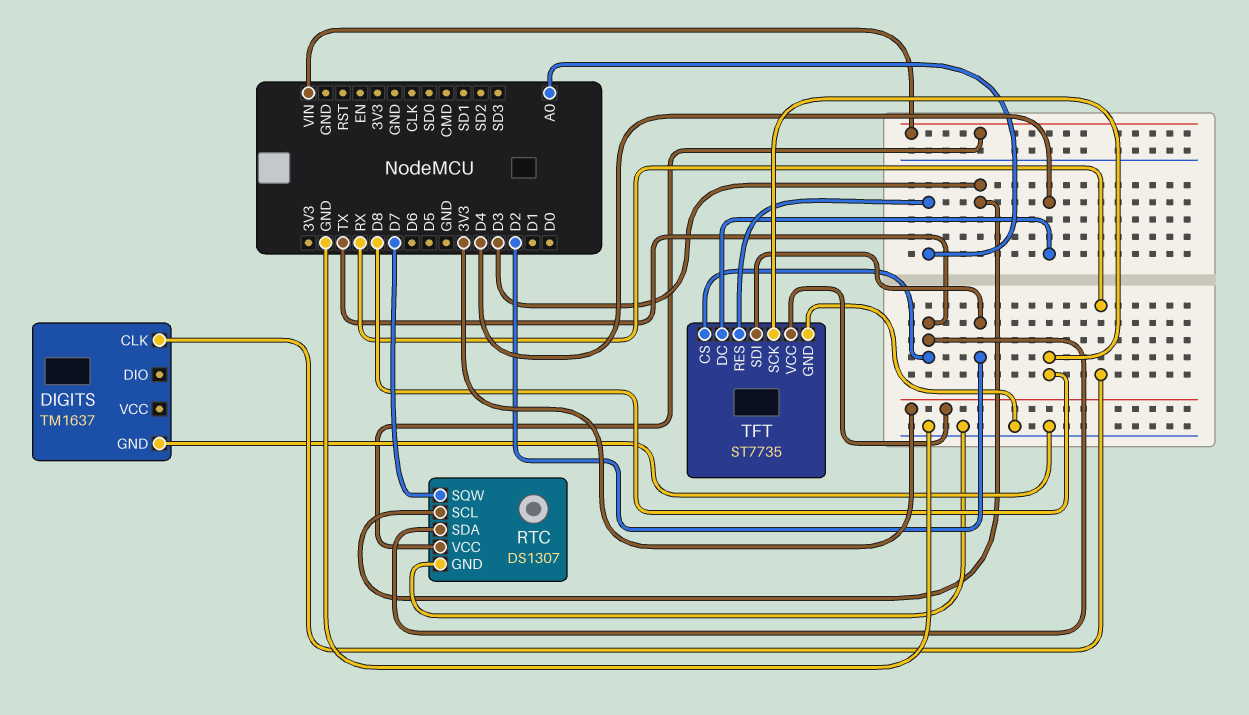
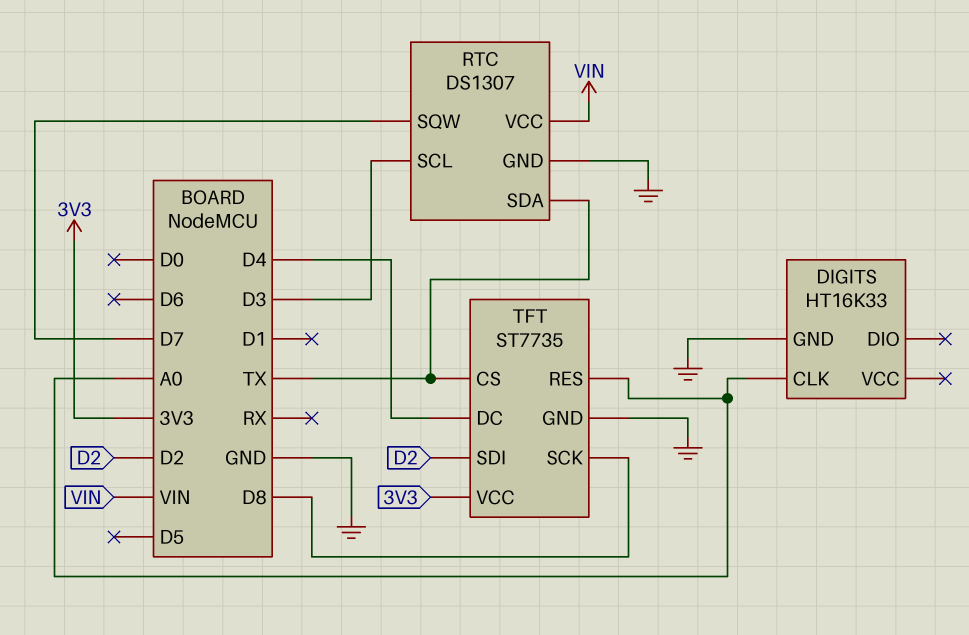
DIGITS: TM1637 -> HT16K33
DIGITS pin CLK: RX -> A0

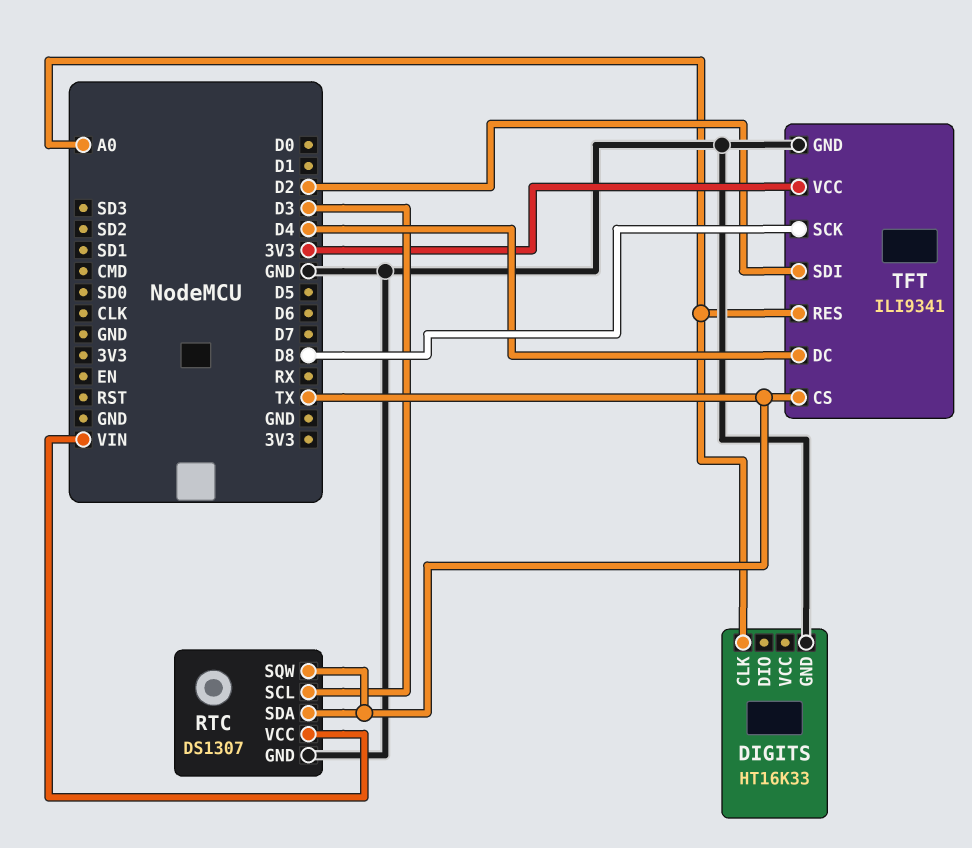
RTC pin SQW: D7 -> TX
TFT: ST7735 -> ILI9341

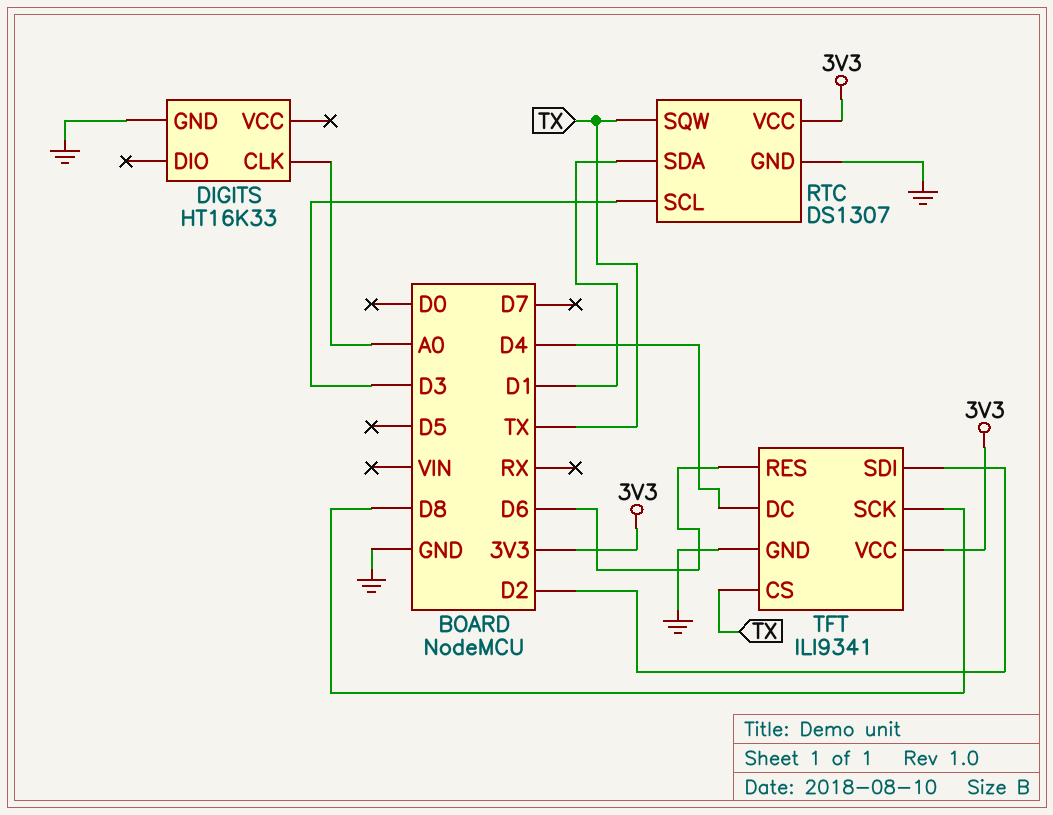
RTC pin SDA: TX -> D1
RTC pin VCC: VIN -> 3V3
TFT pin RES: A0 -> D6

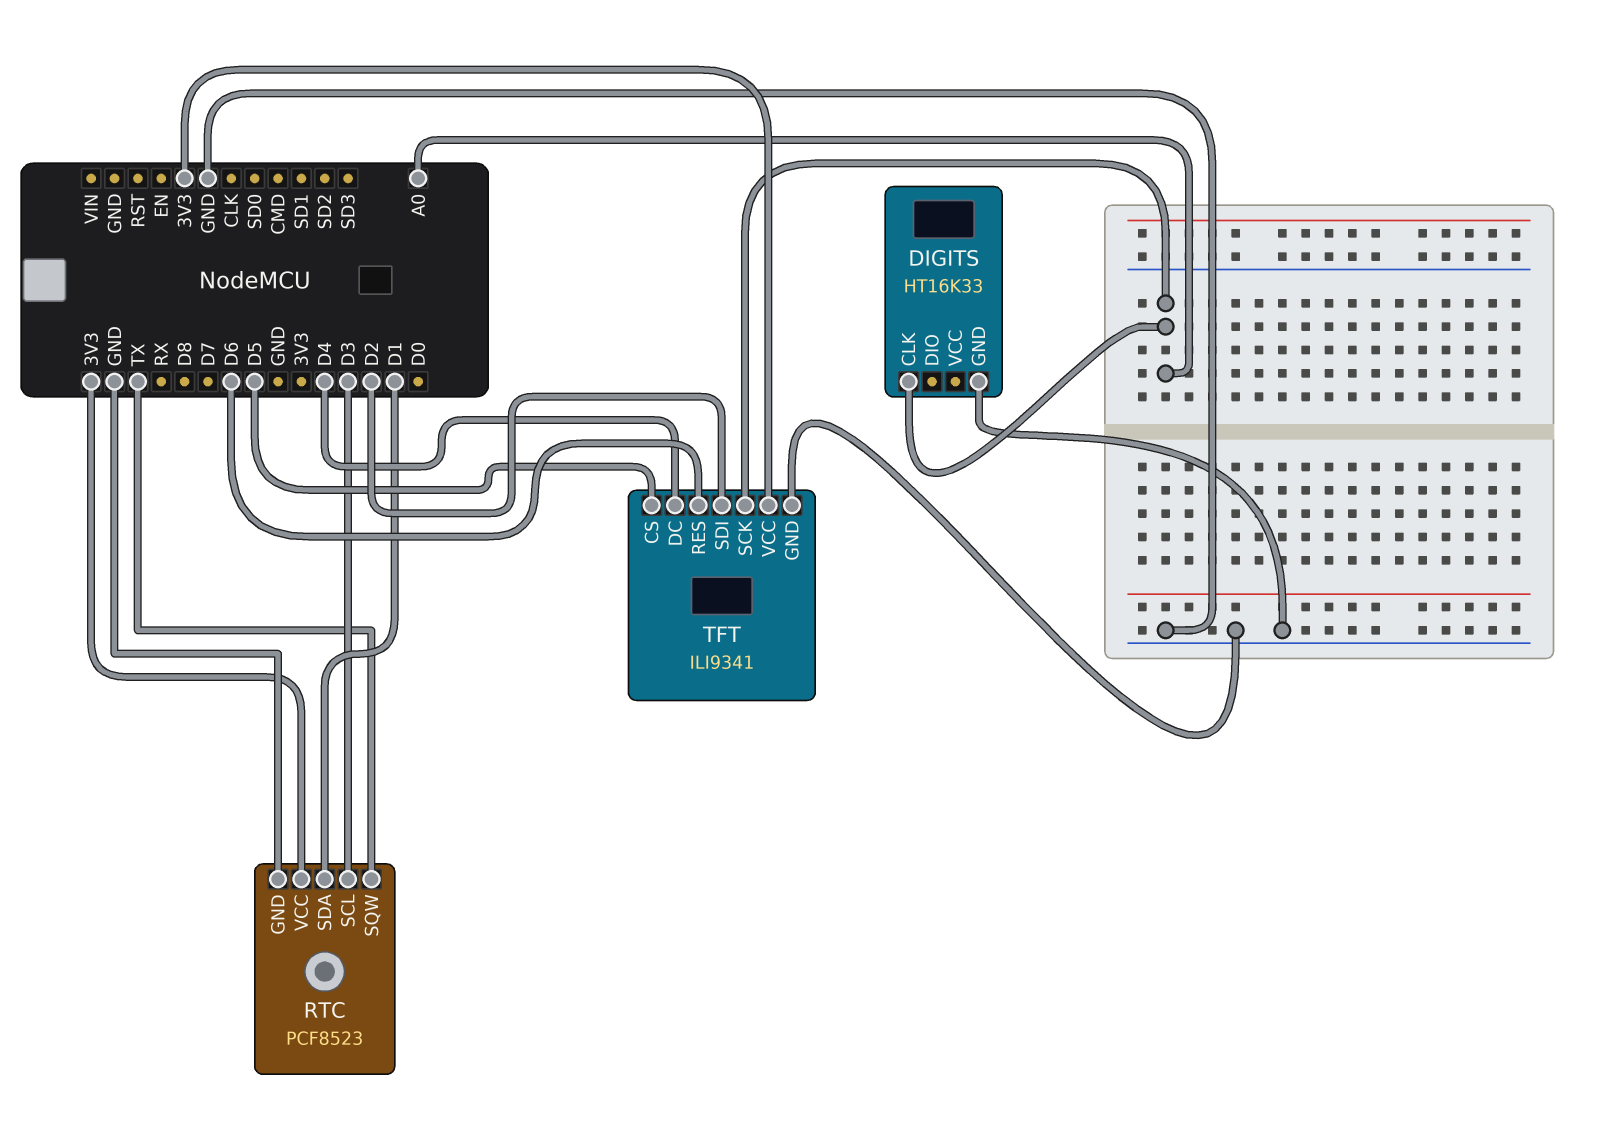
RTC: DS1307 -> PCF8523
TFT pin CS: TX -> D5
TFT pin SCK: D8 -> A0

